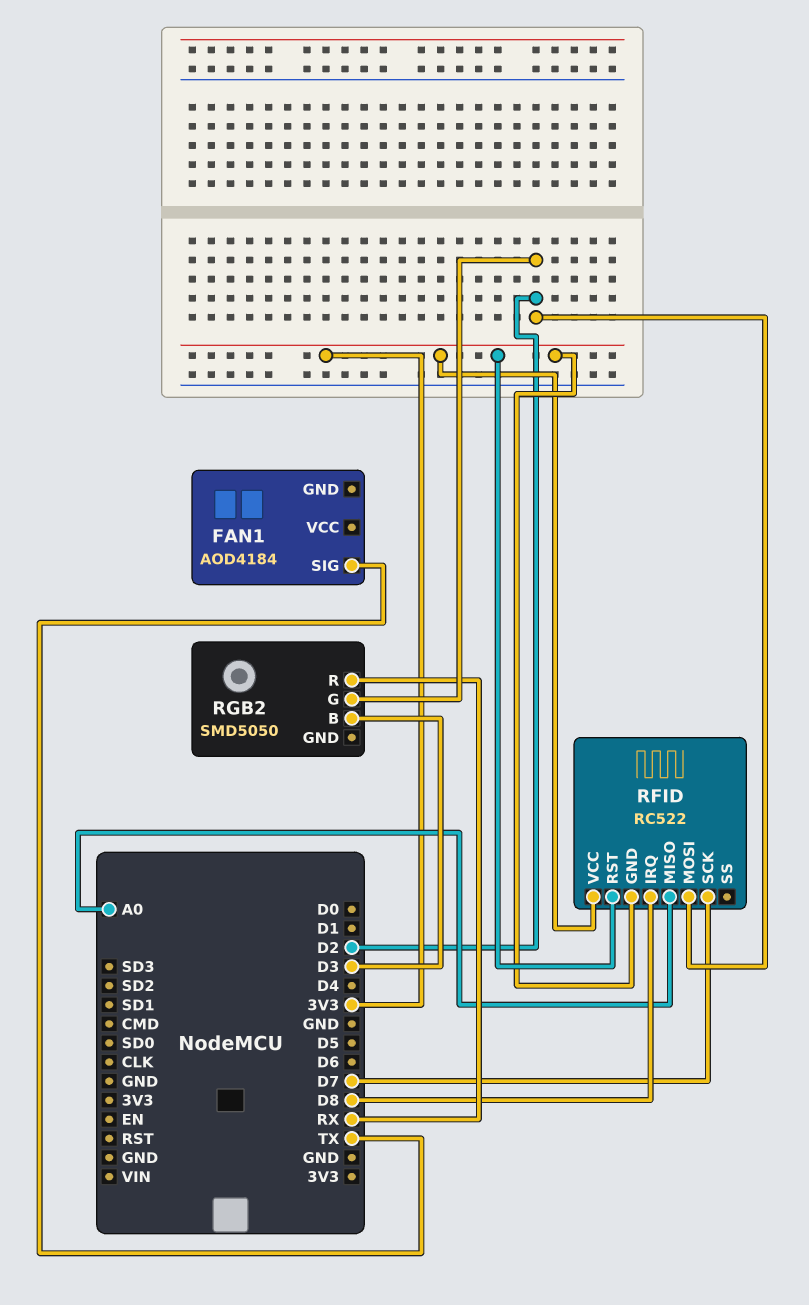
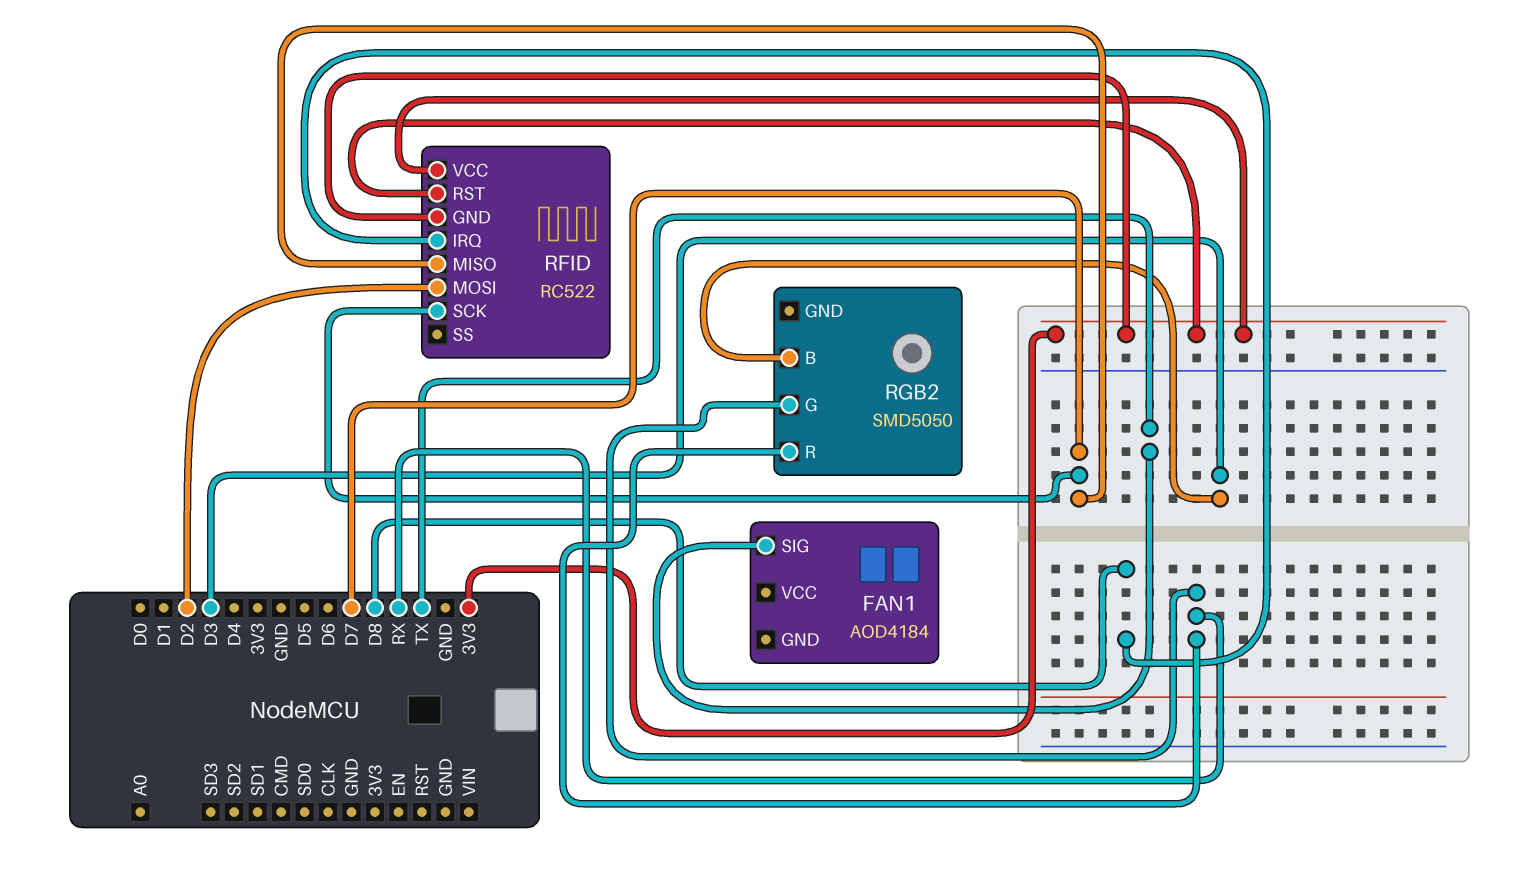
RFID pin MISO: A0 -> D7
RGB2 pin G: D2 -> RX

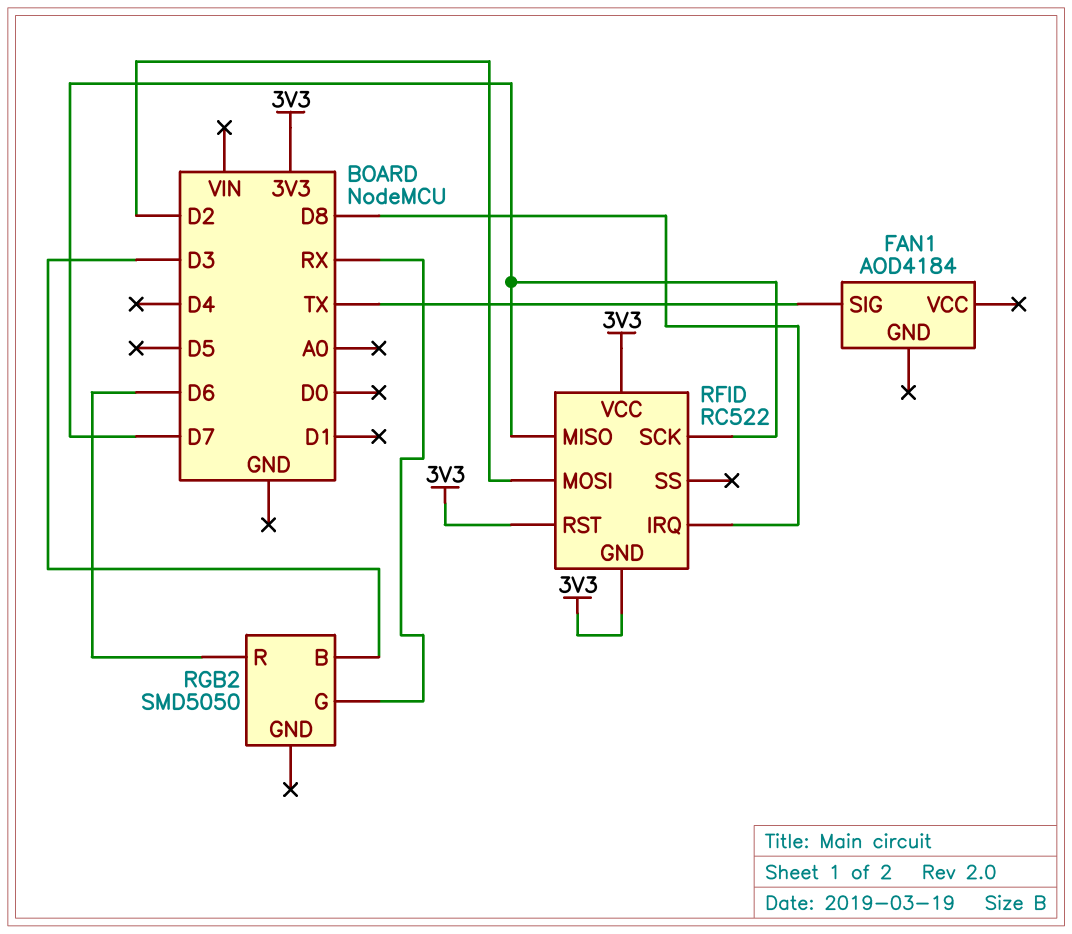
RGB2 pin R: RX -> D6

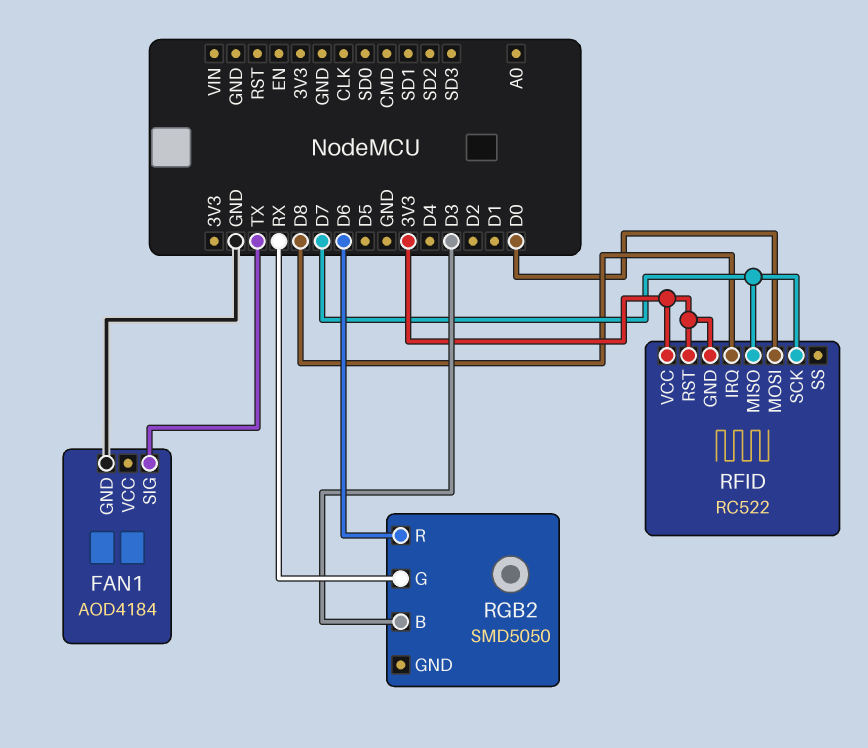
FAN1 pin GND: none -> GND
RFID pin MOSI: D2 -> D0

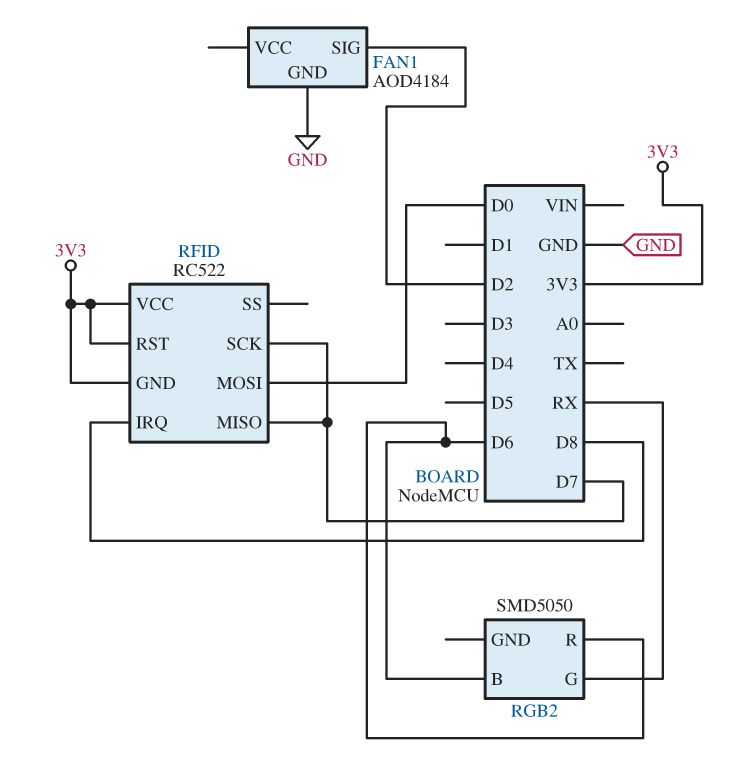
FAN1 pin SIG: TX -> D2
RGB2 pin B: D3 -> D6

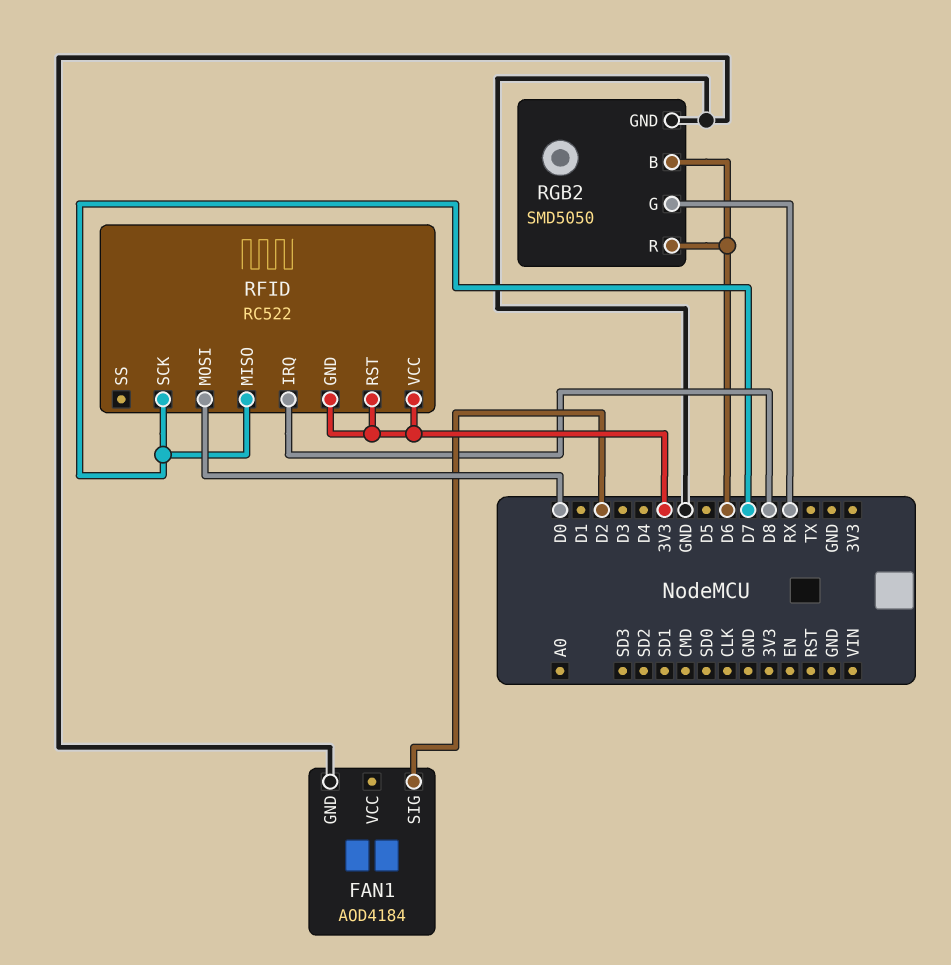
RGB2 pin GND: none -> GND

